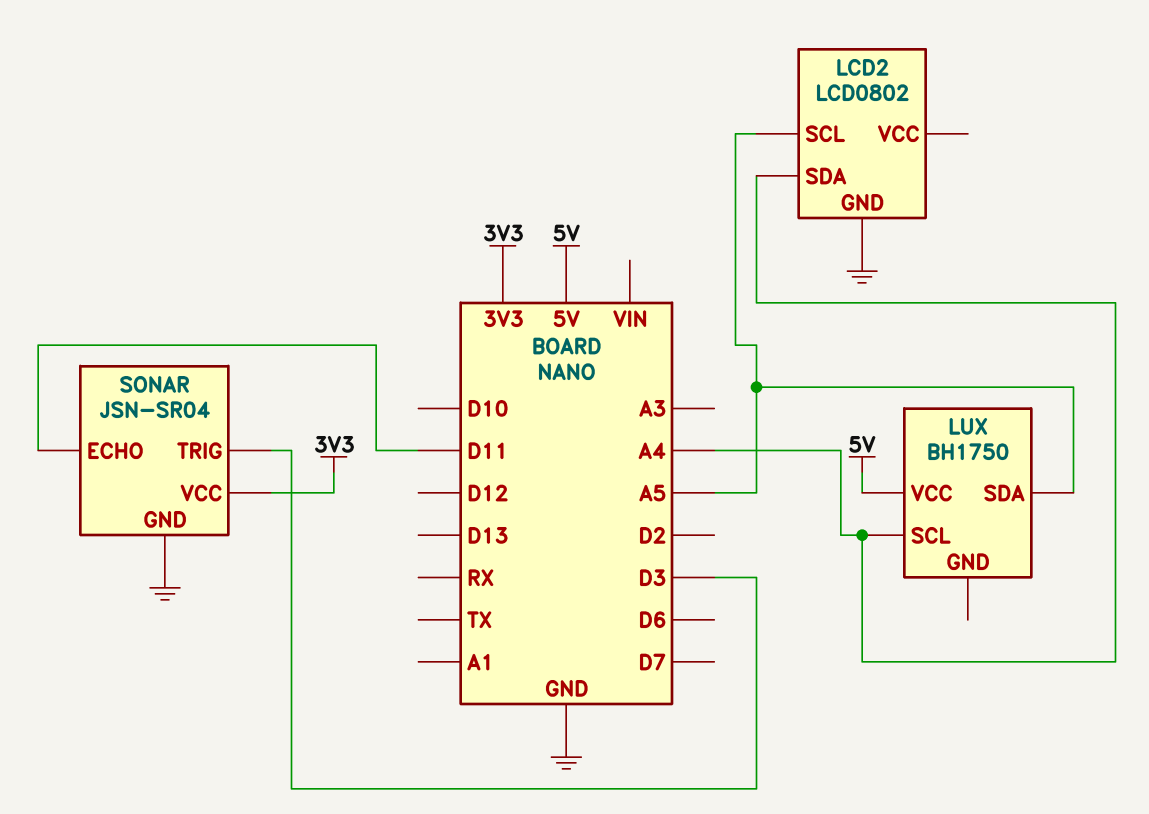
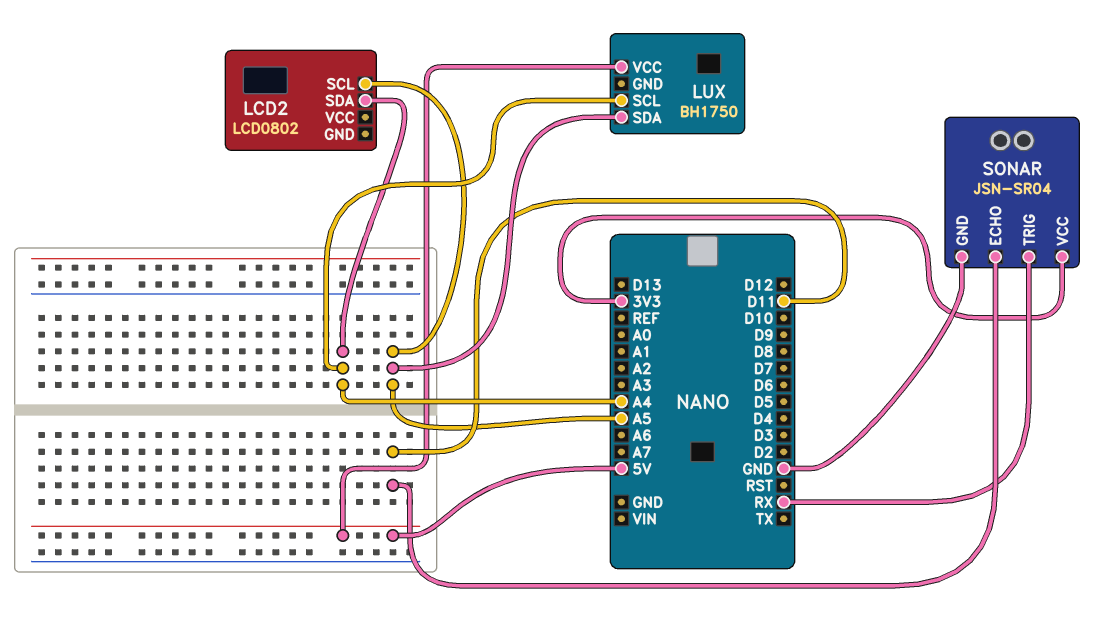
LCD2 pin GND: GND -> none
SONAR pin TRIG: D3 -> RX

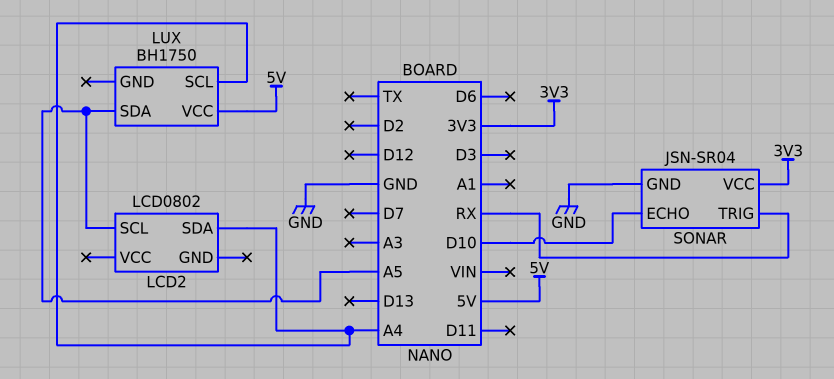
SONAR pin ECHO: D11 -> D10

